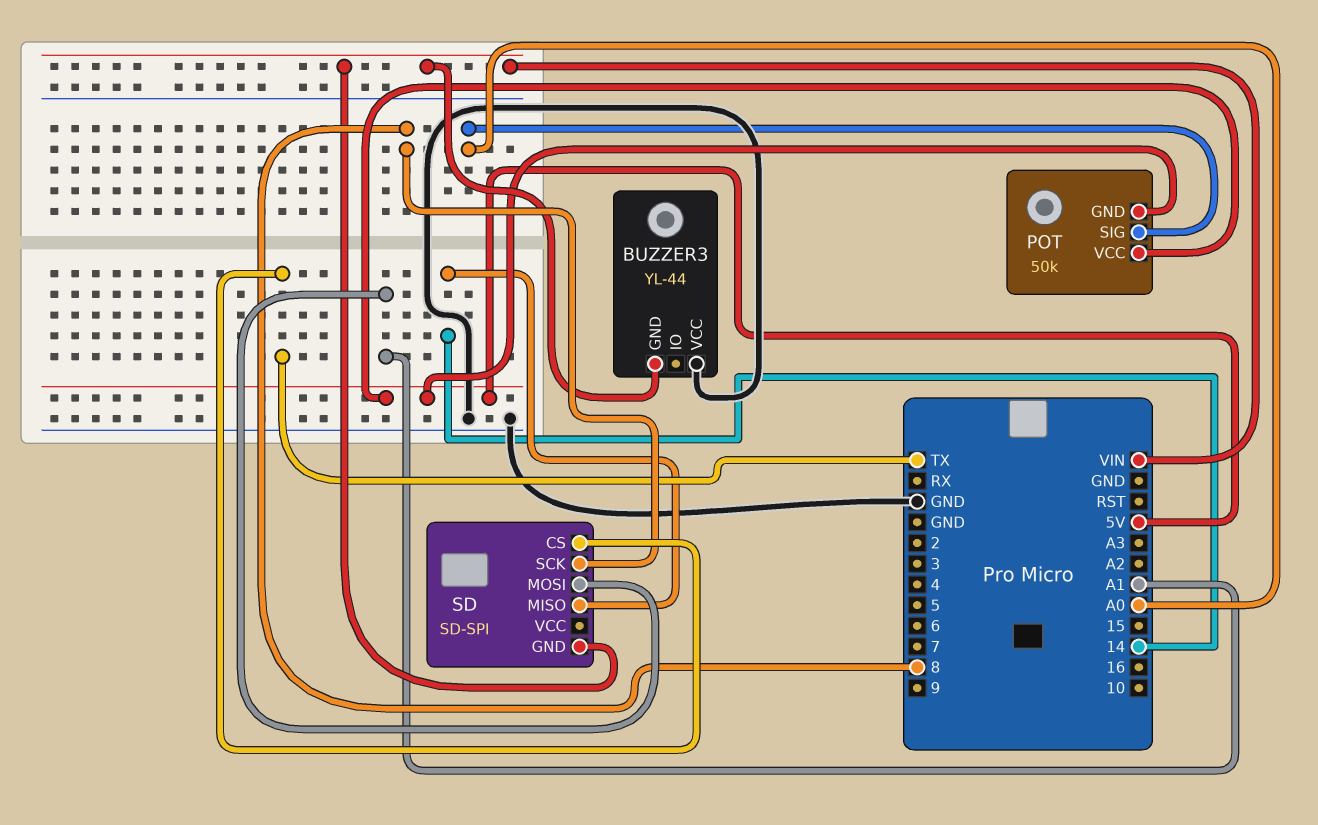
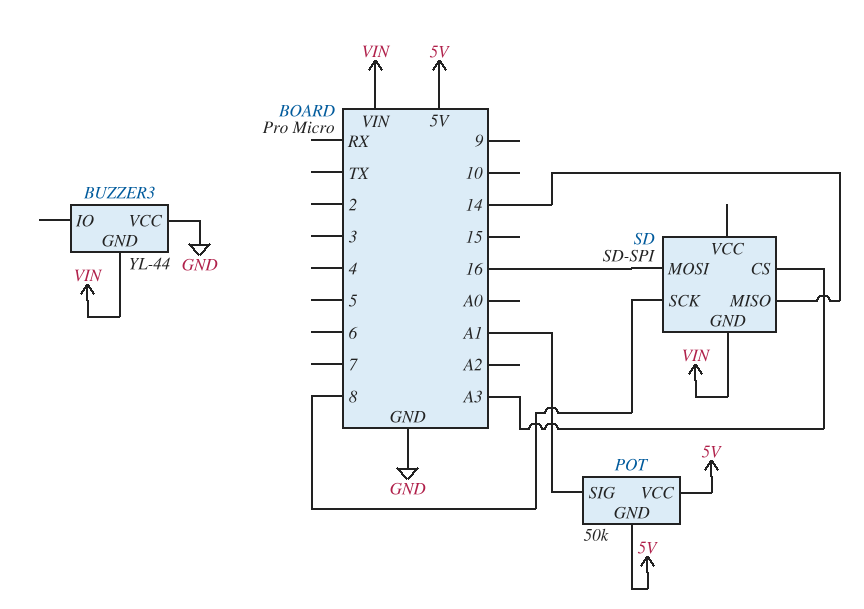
POT pin SIG: A0 -> A1
SD pin CS: TX -> A3
SD pin MOSI: A1 -> 16

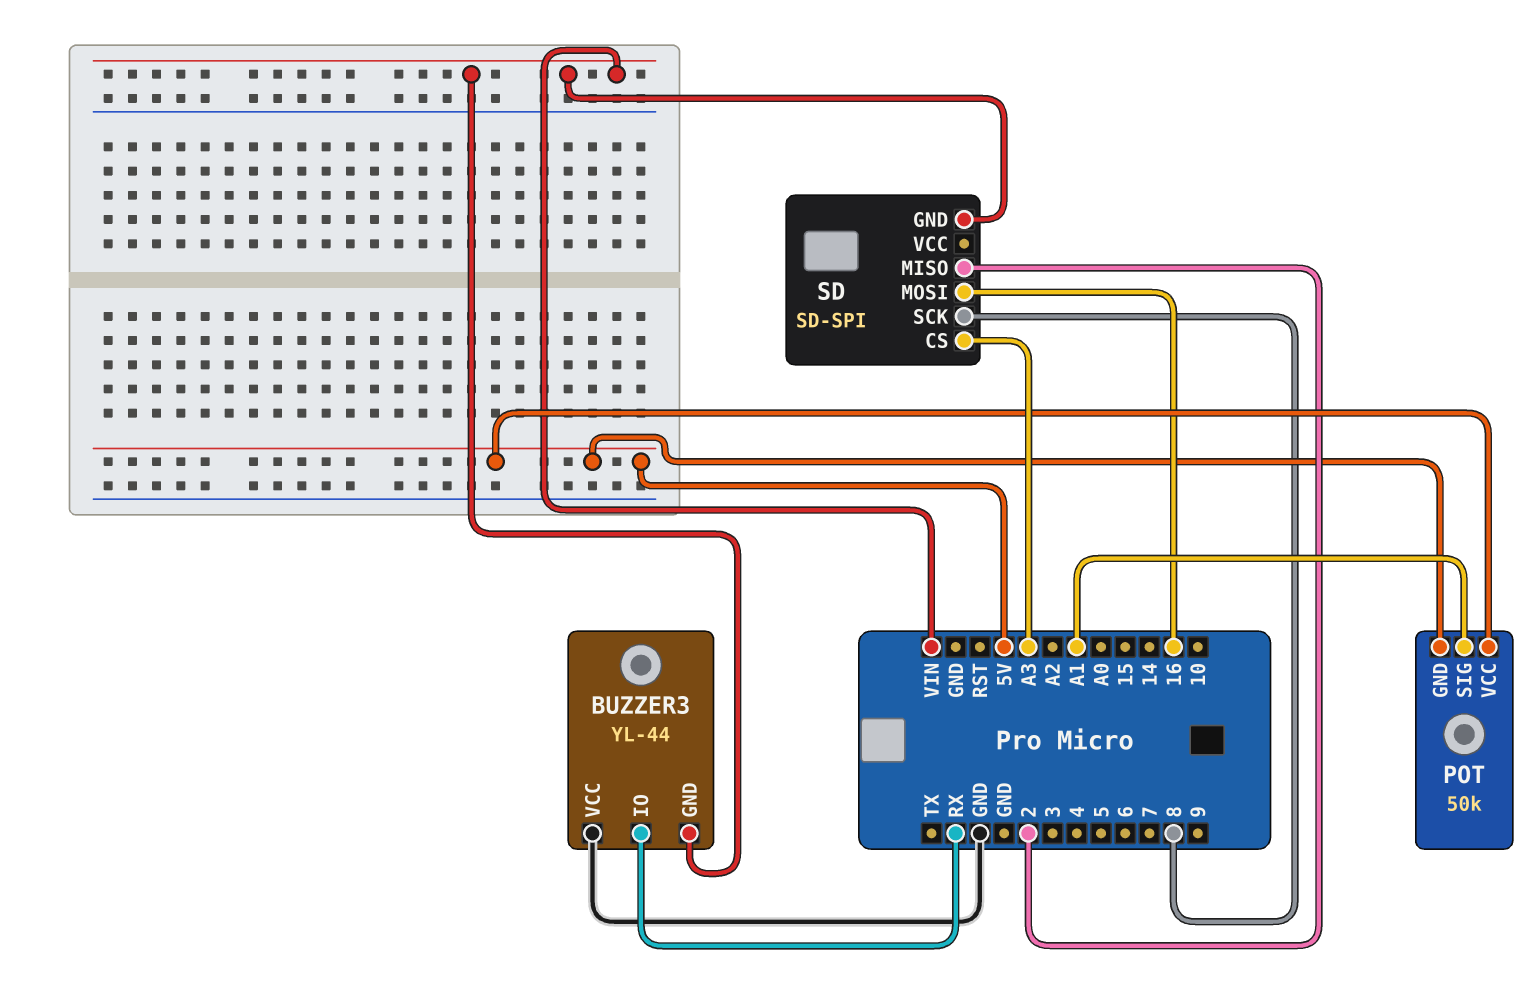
BUZZER3 pin IO: none -> RX
SD pin MISO: 14 -> 2

